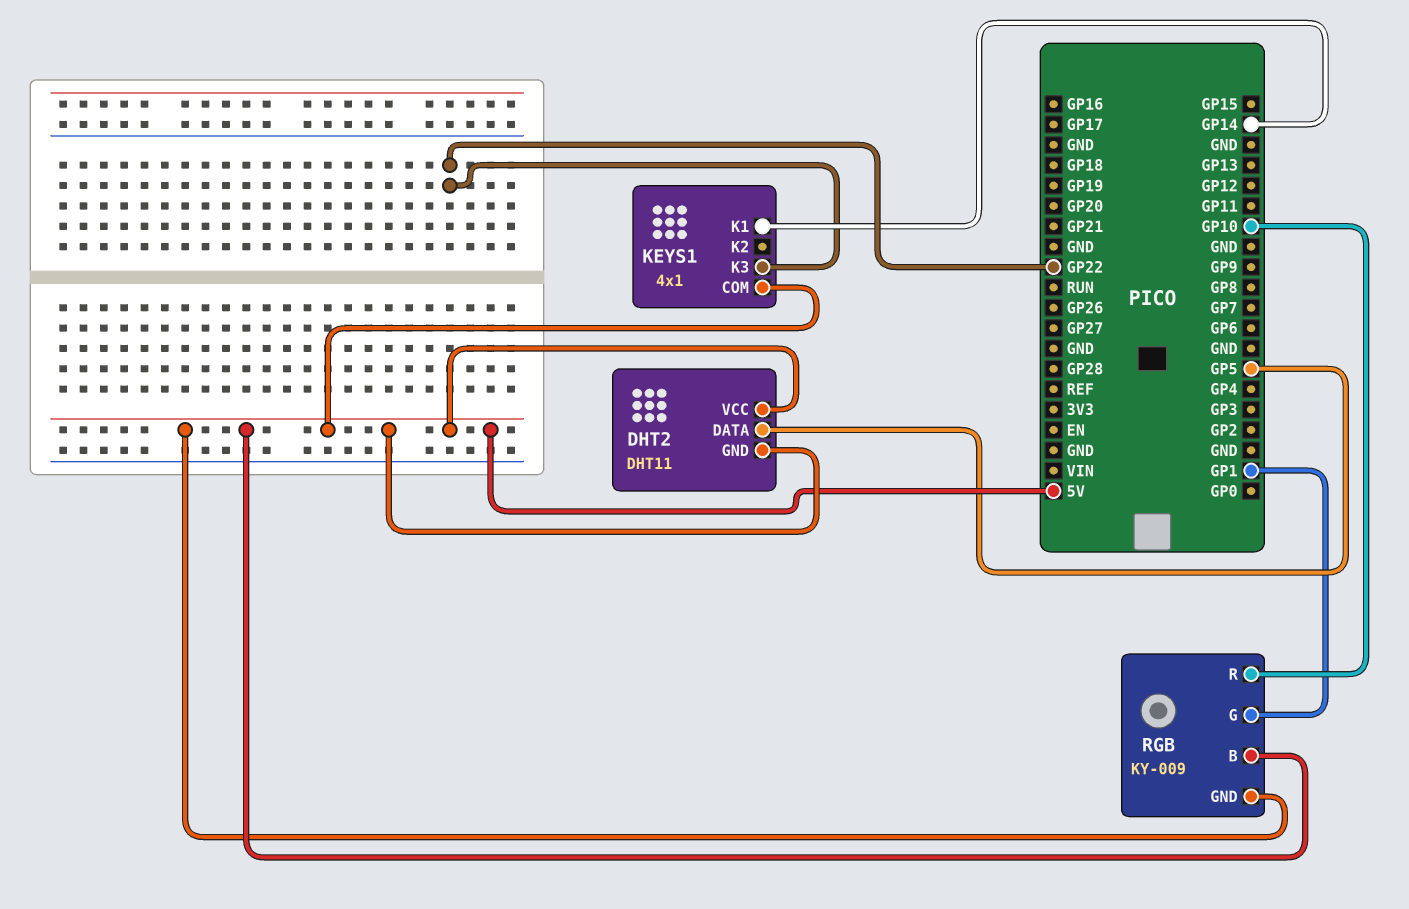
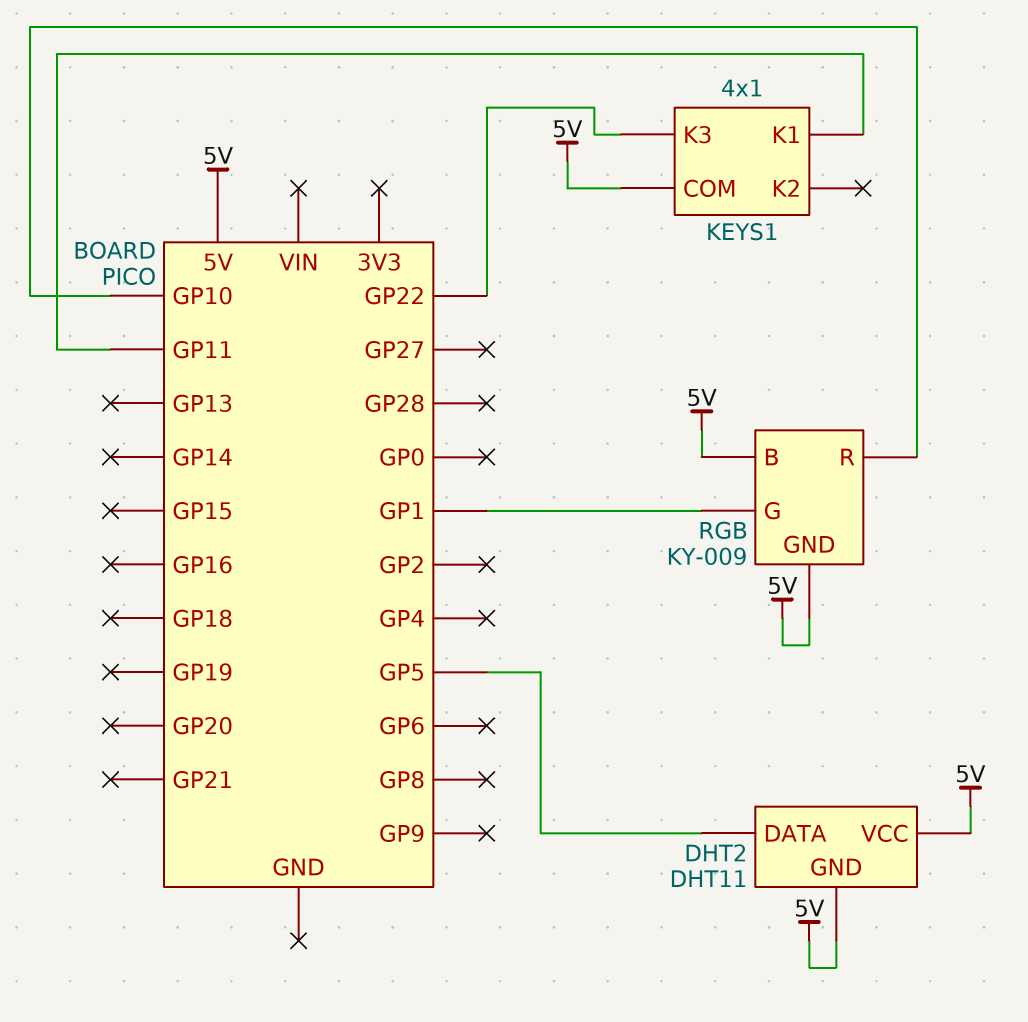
KEYS1 pin K1: GP14 -> GP11

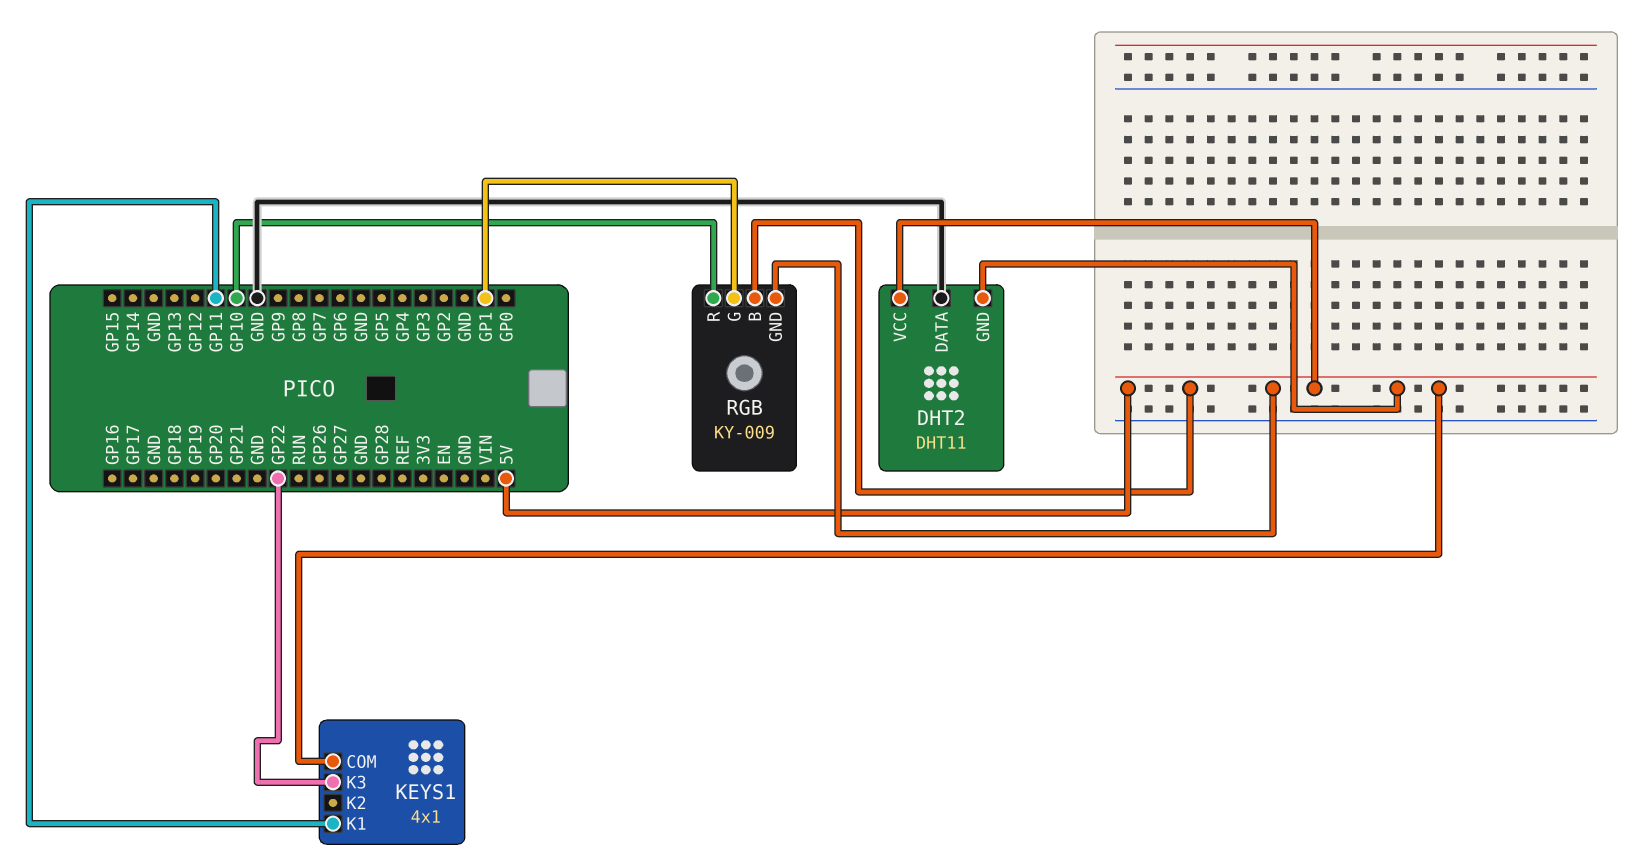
DHT2 pin DATA: GP5 -> GND

